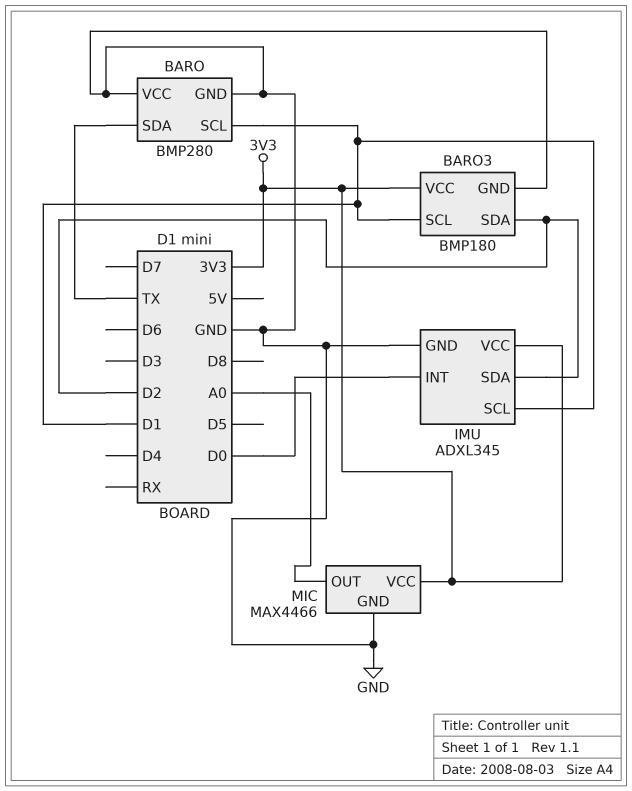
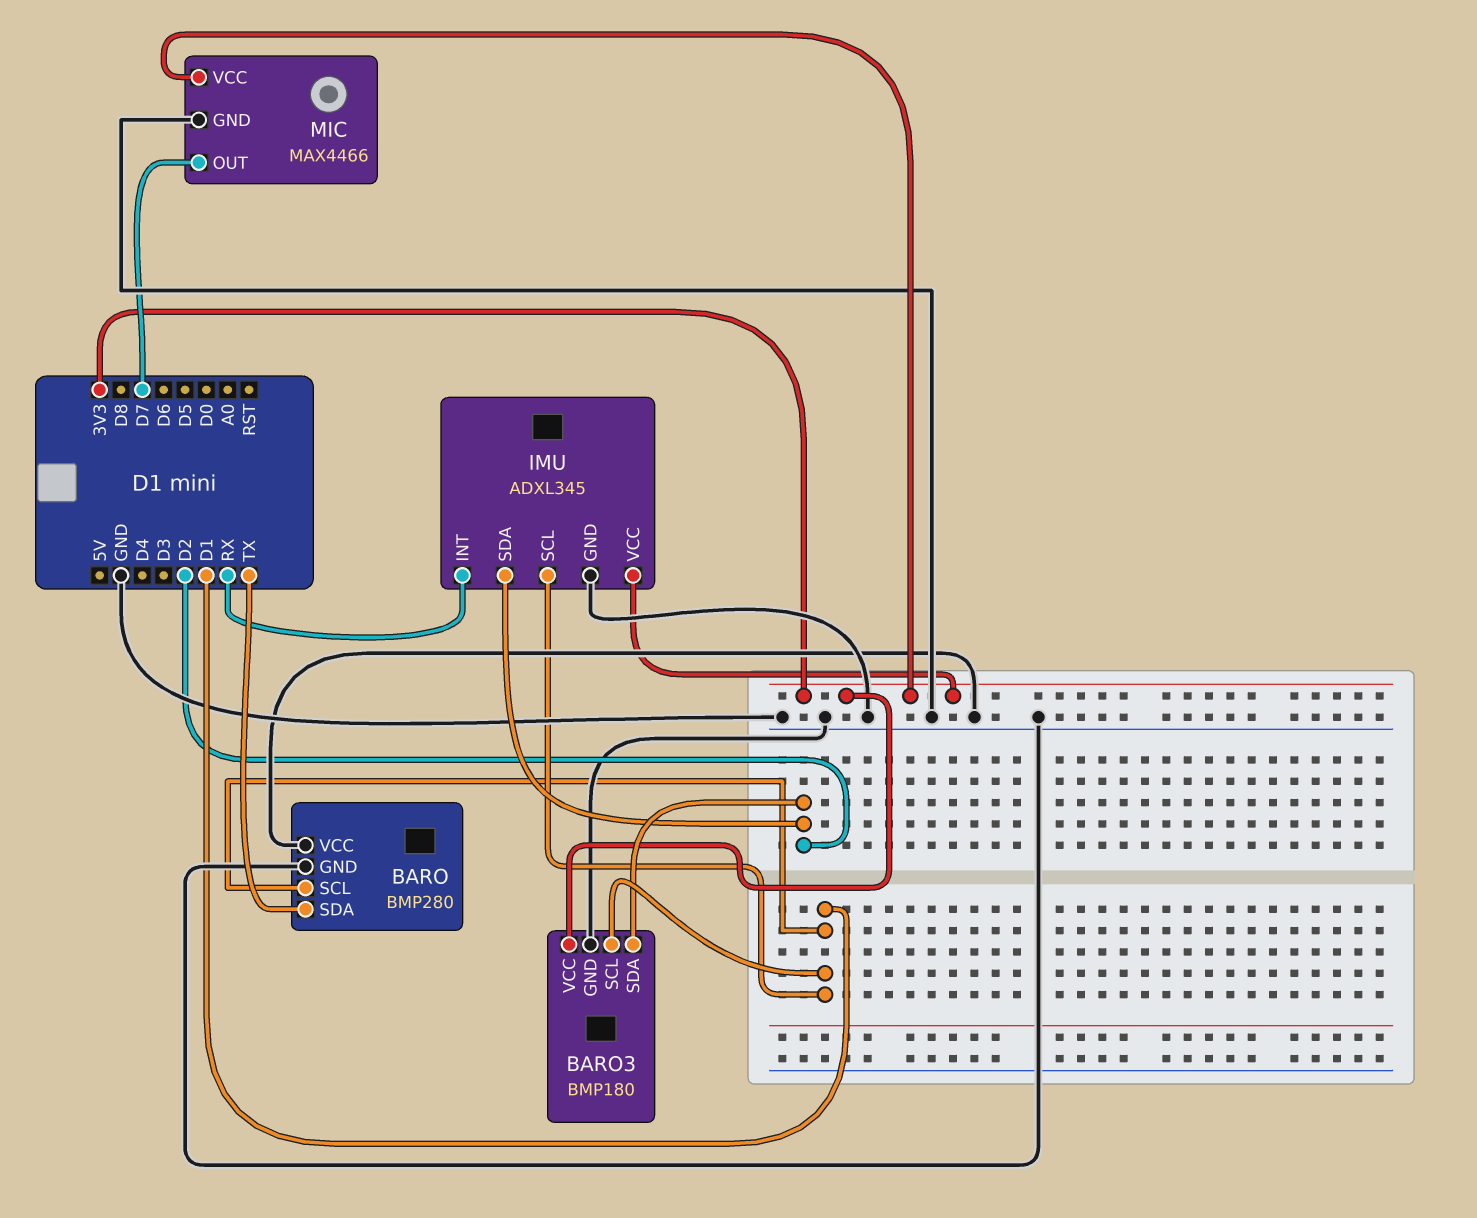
IMU pin INT: D0 -> RX
MIC pin OUT: A0 -> D7

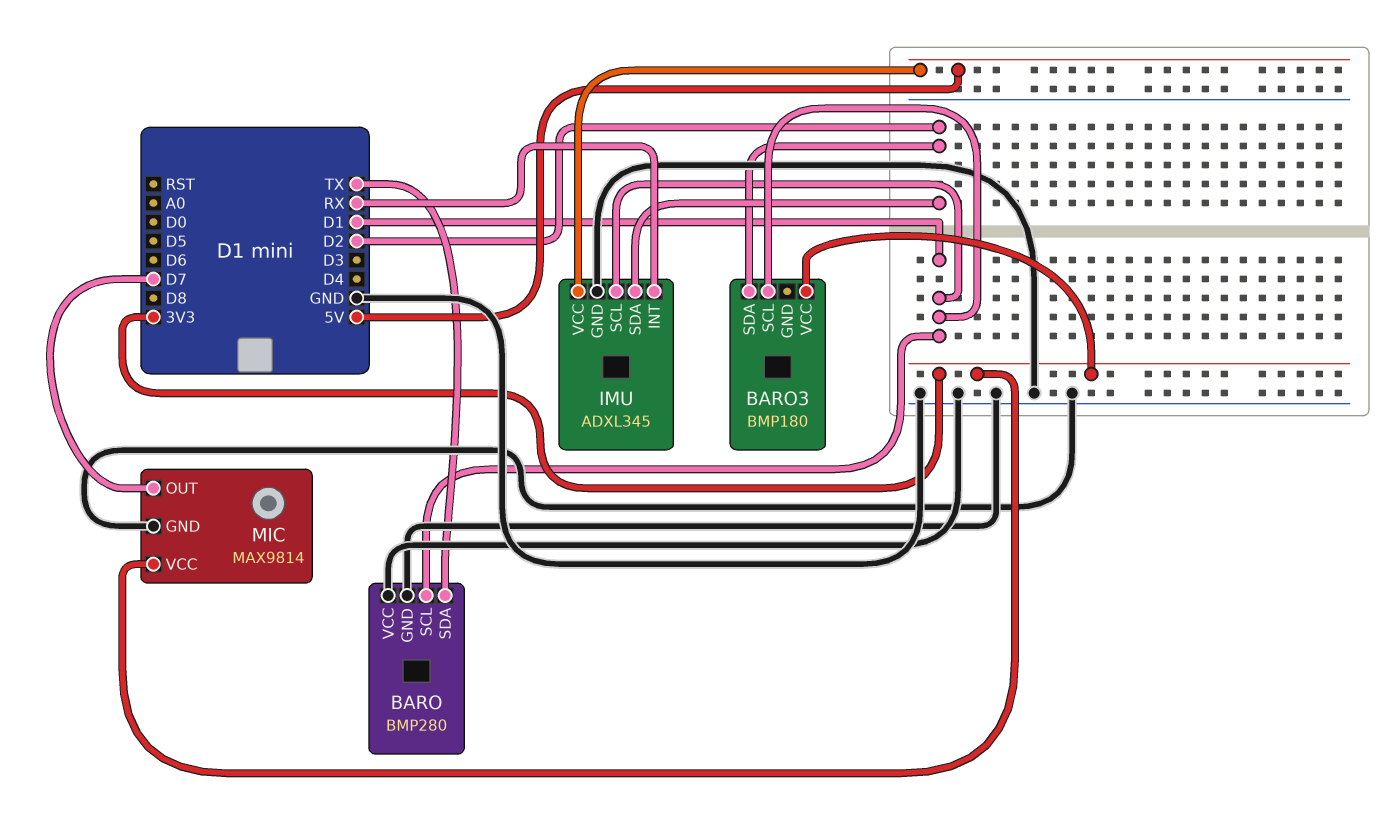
BARO3 pin GND: GND -> none
IMU pin VCC: 3V3 -> 5V
MIC: MAX4466 -> MAX9814

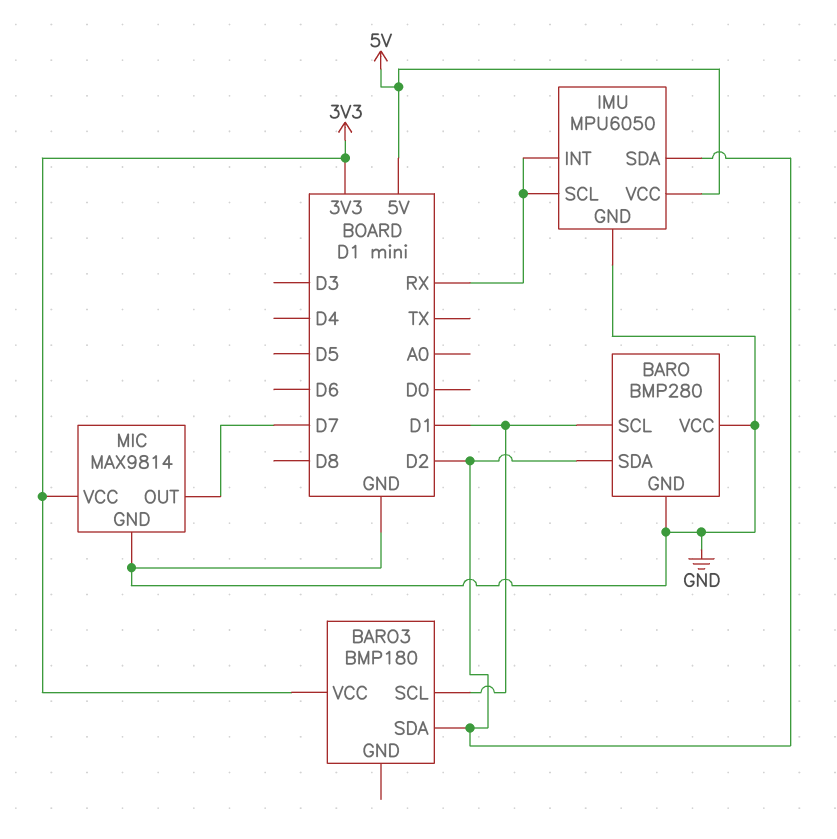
BARO pin SDA: TX -> D2
IMU: ADXL345 -> MPU6050
IMU pin SCL: D1 -> RX

